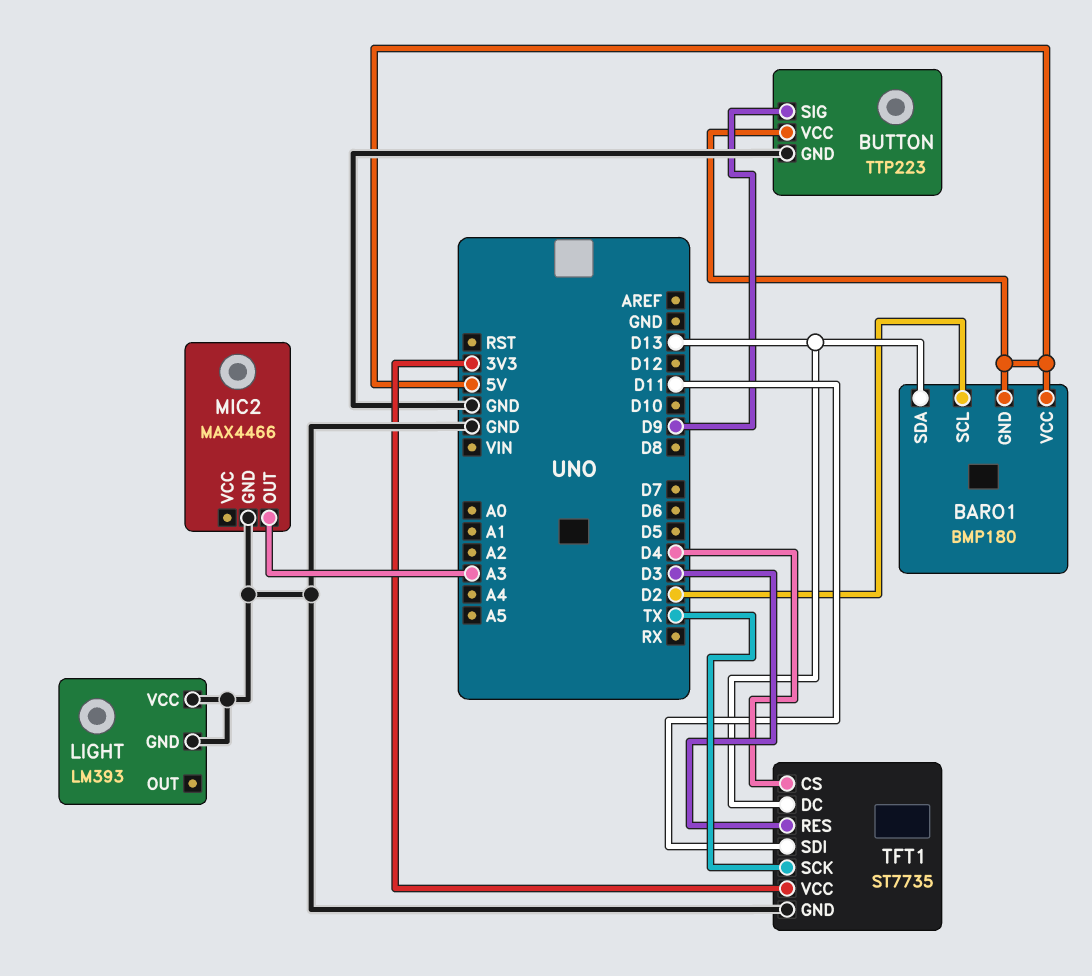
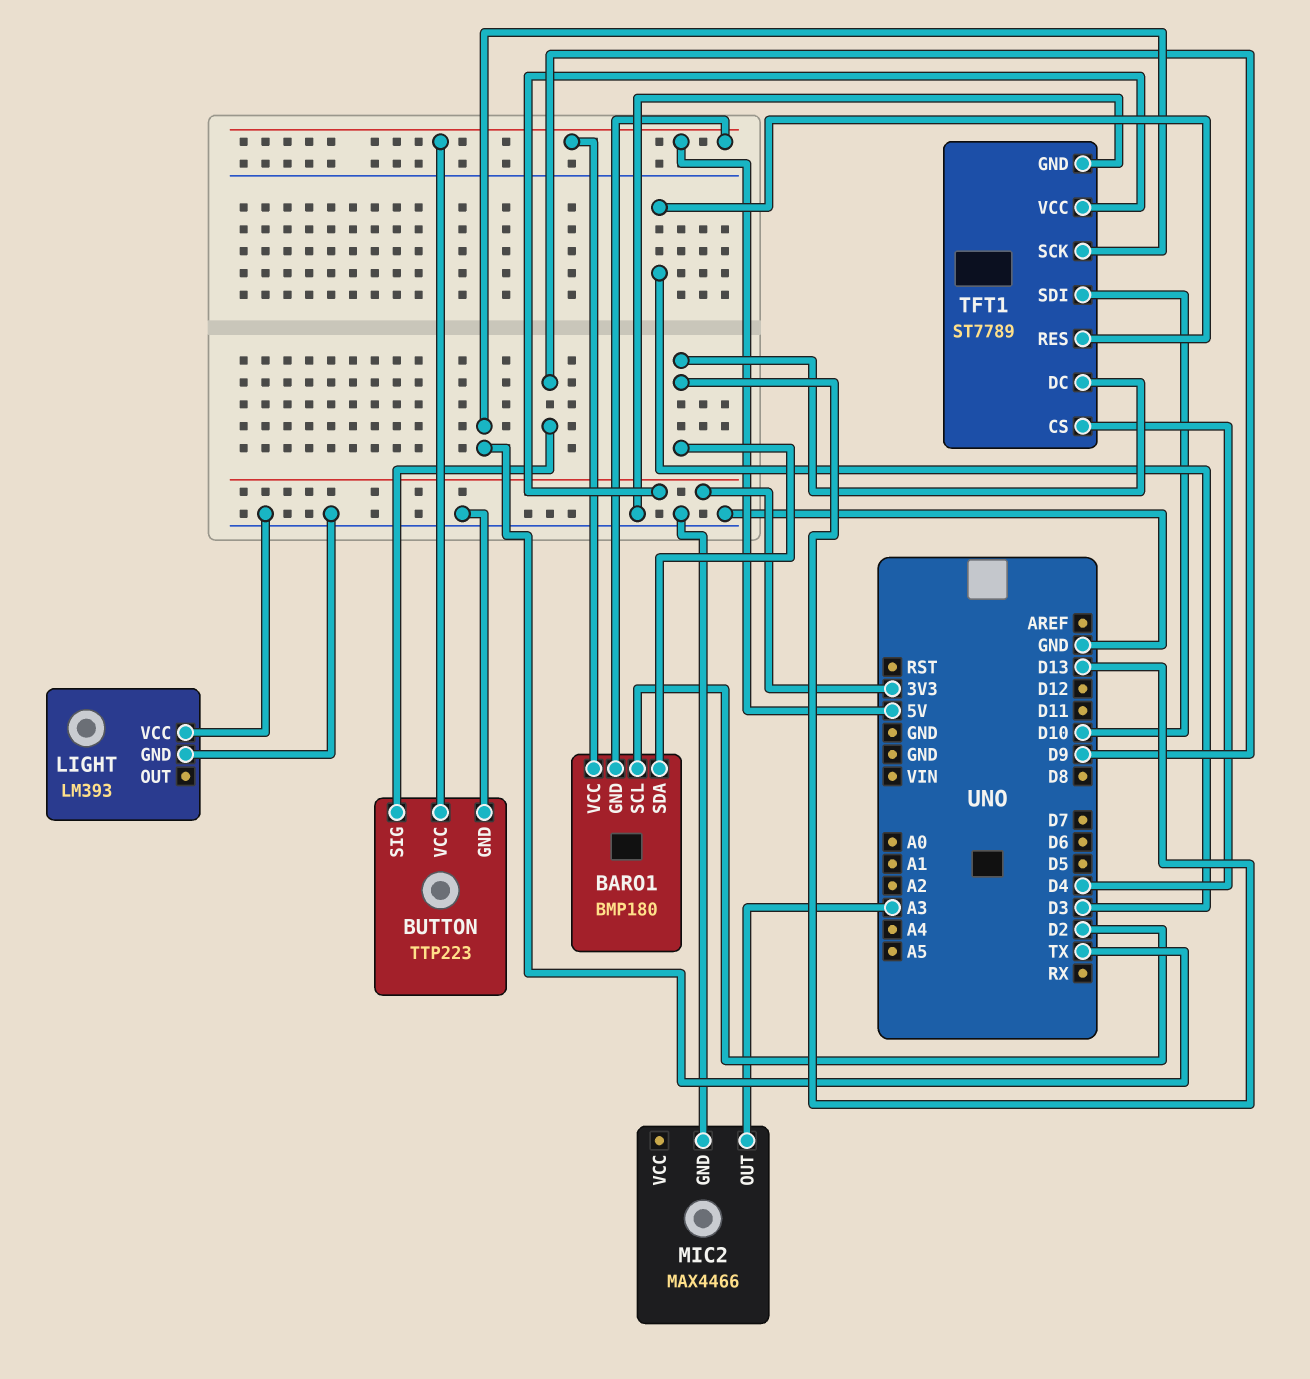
TFT1: ST7735 -> ST7789
TFT1 pin SDI: D11 -> D10

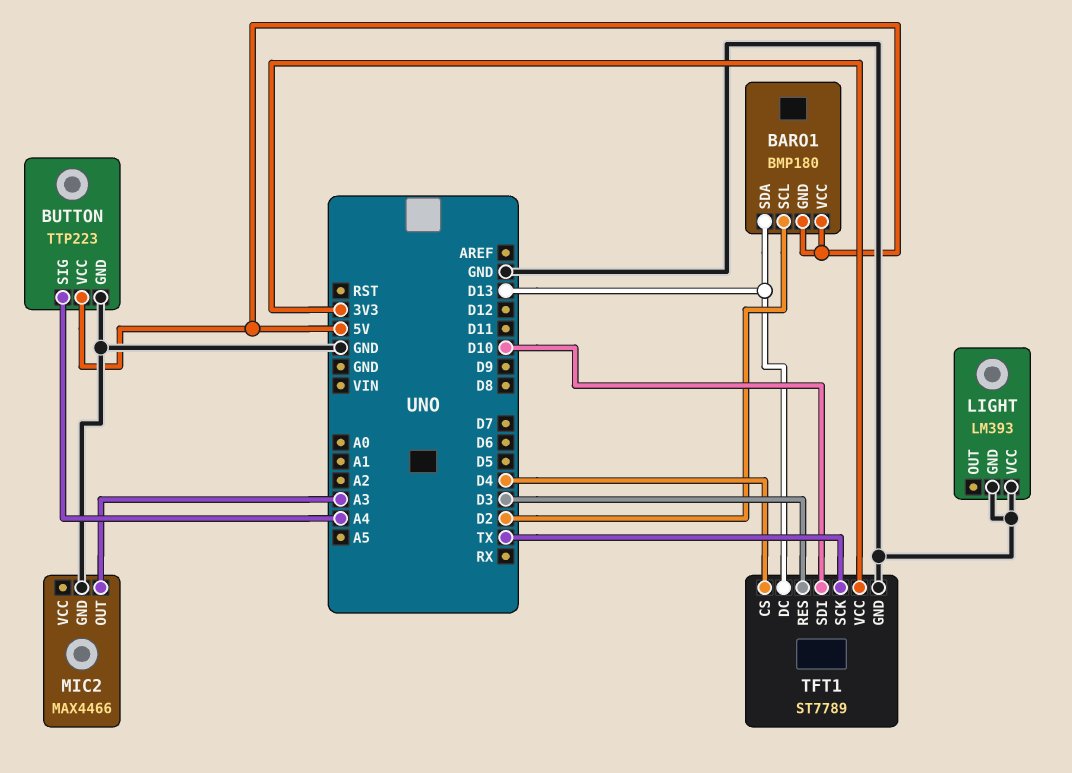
BUTTON pin SIG: D9 -> A4

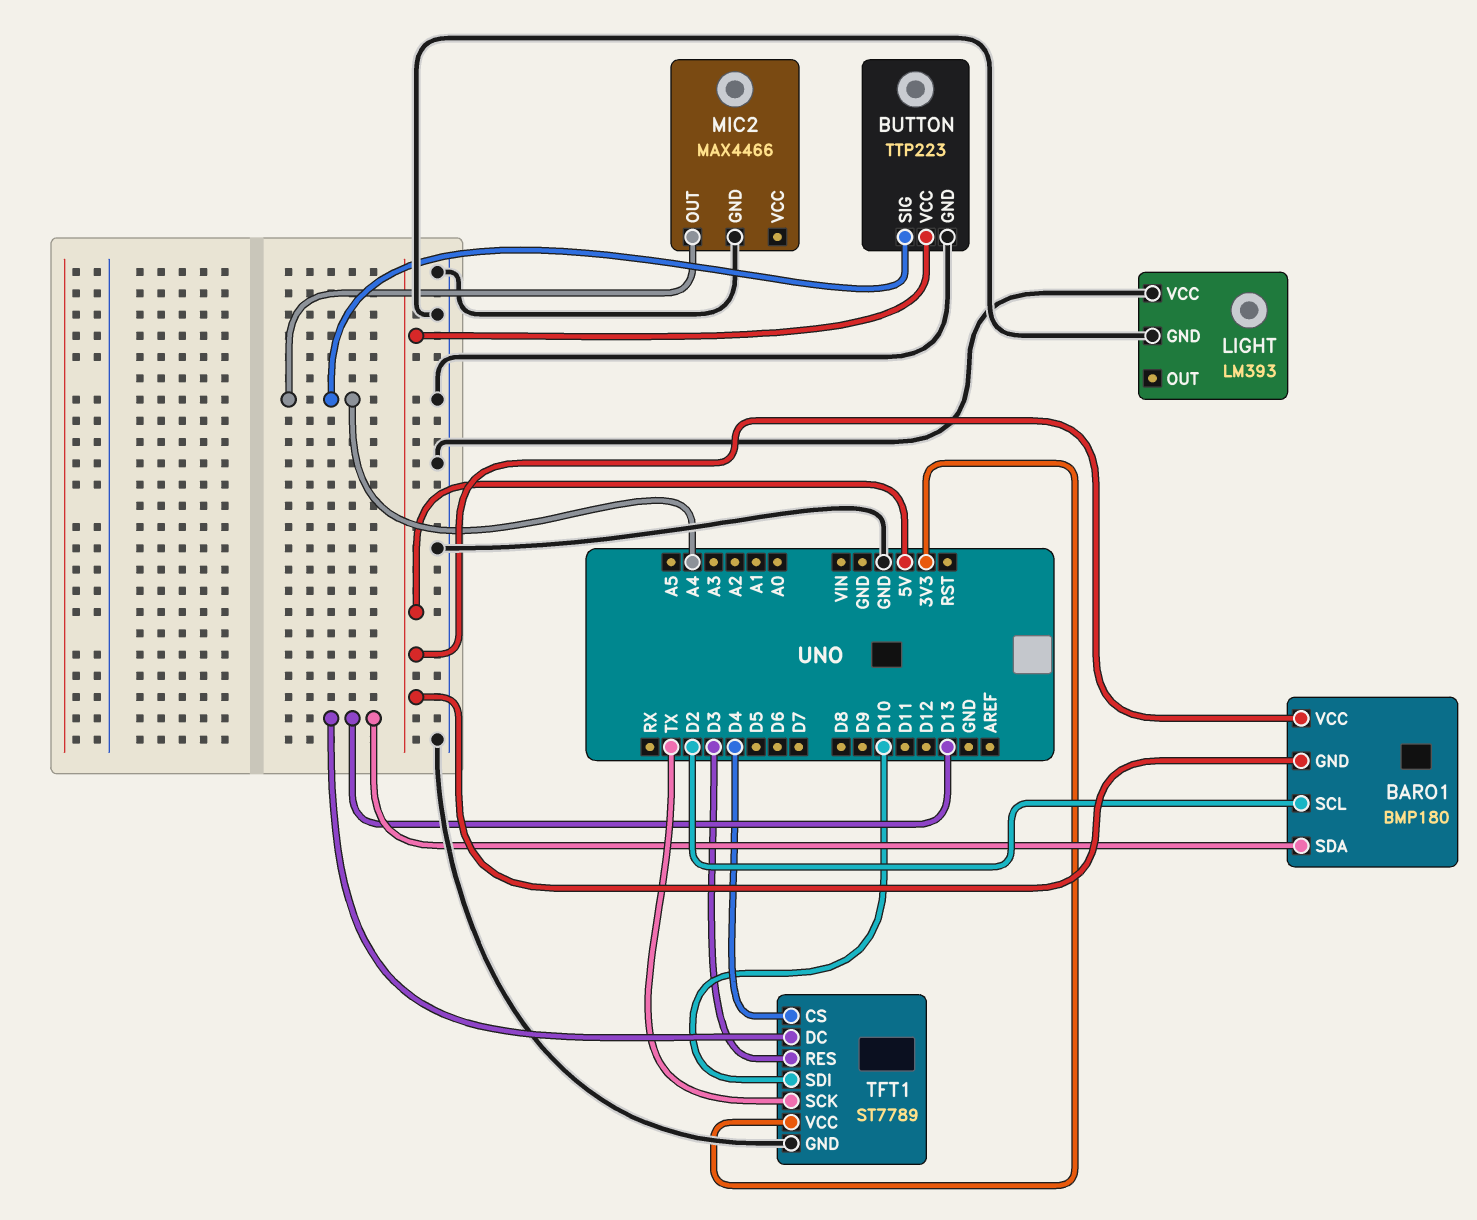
MIC2 pin OUT: A3 -> A4

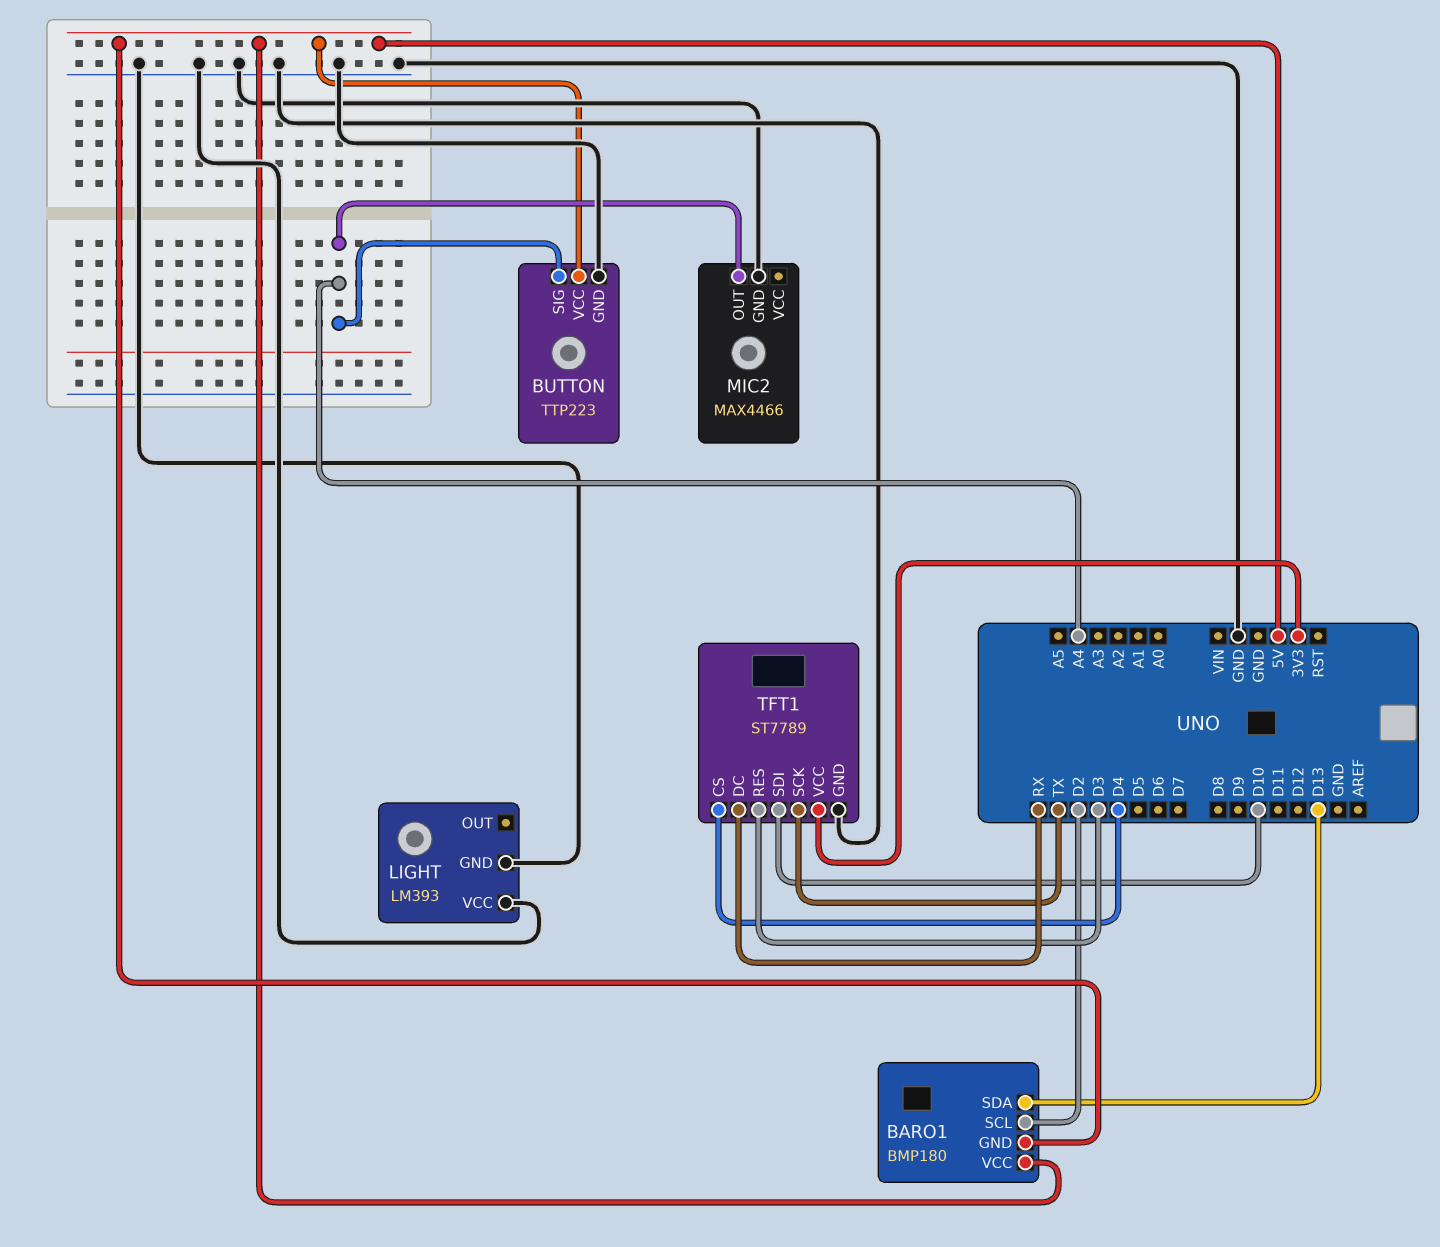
TFT1 pin DC: D13 -> RX

